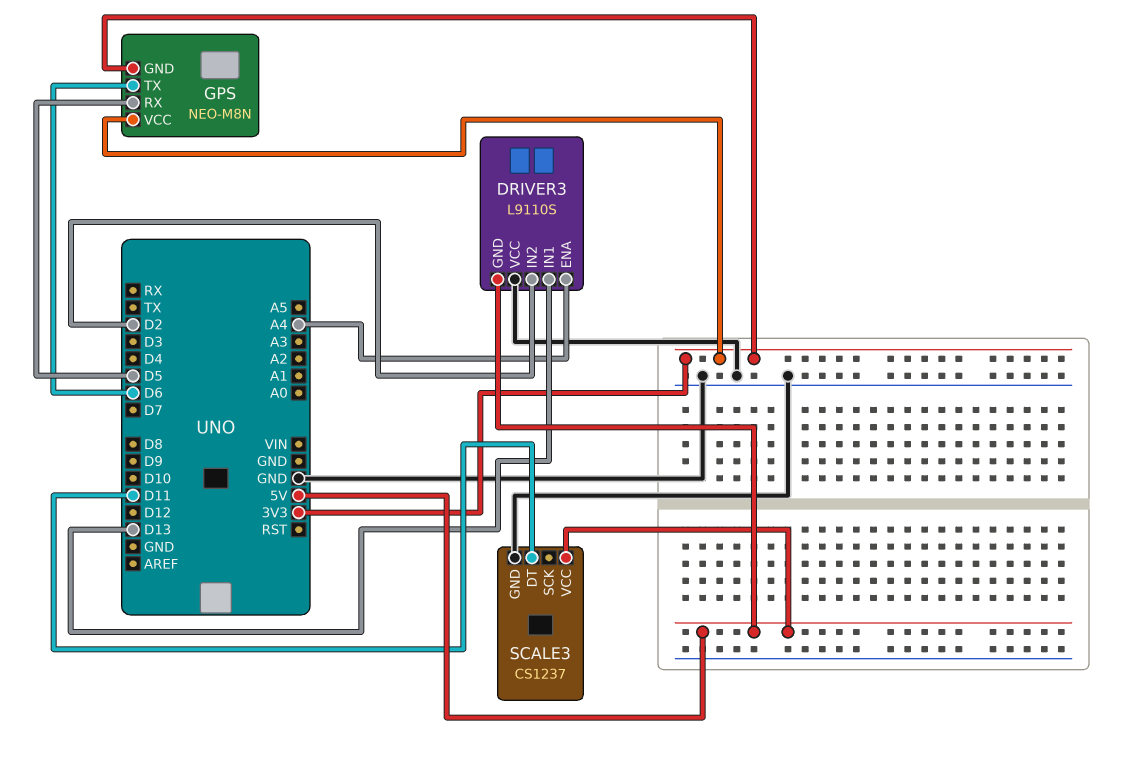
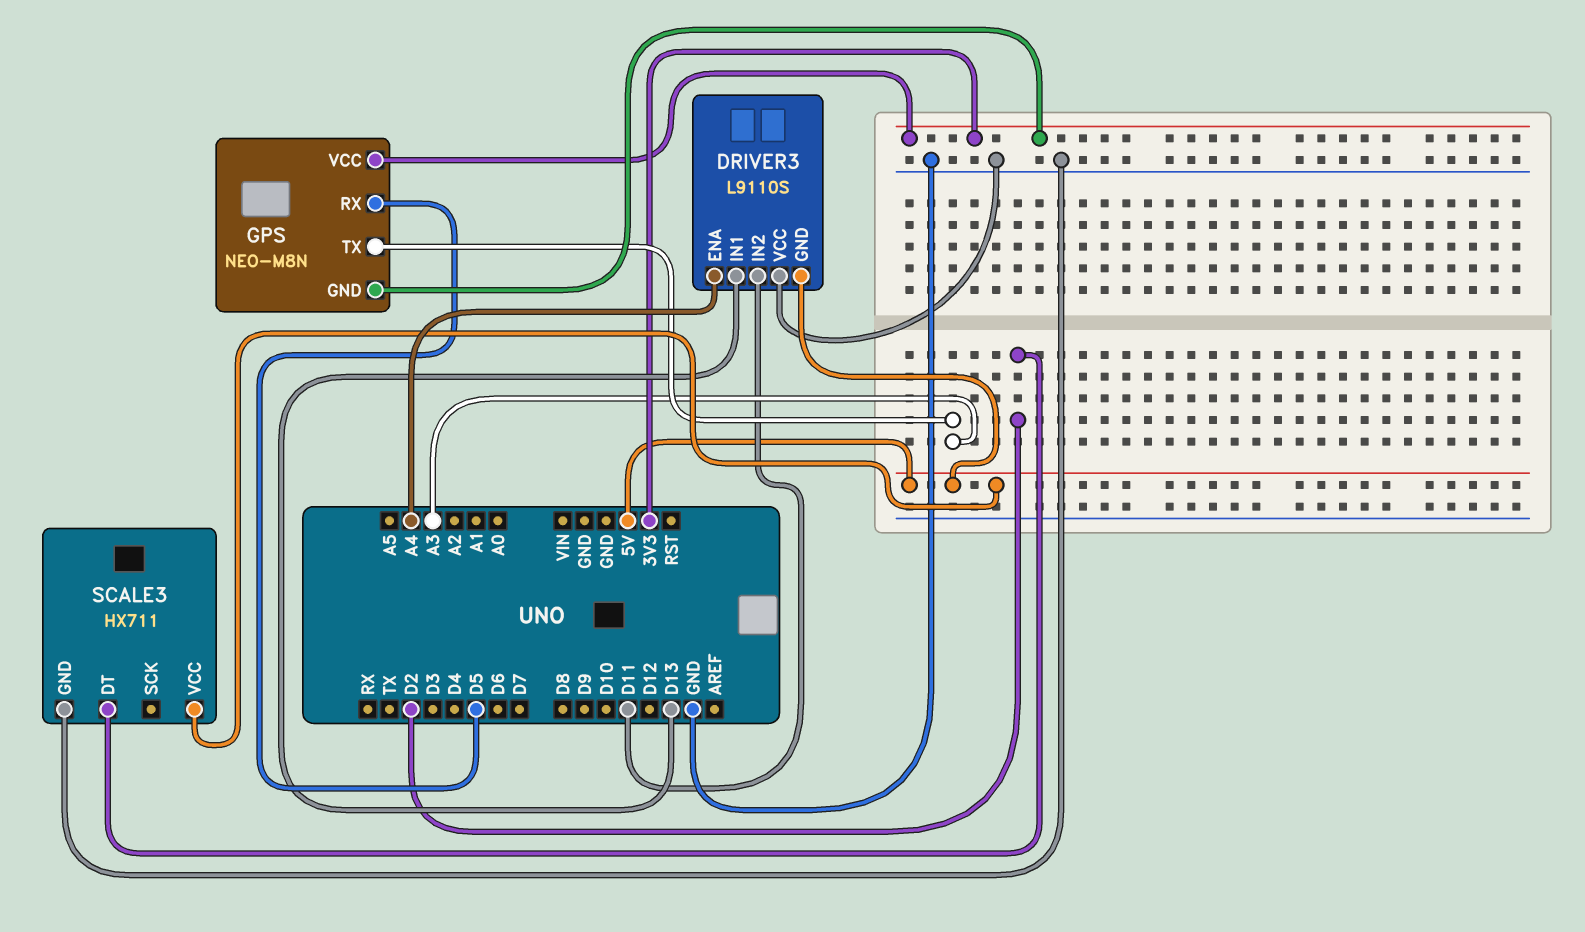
DRIVER3 pin IN2: D2 -> D11
GPS pin TX: D6 -> A3
SCALE3: CS1237 -> HX711
SCALE3 pin DT: D11 -> D2

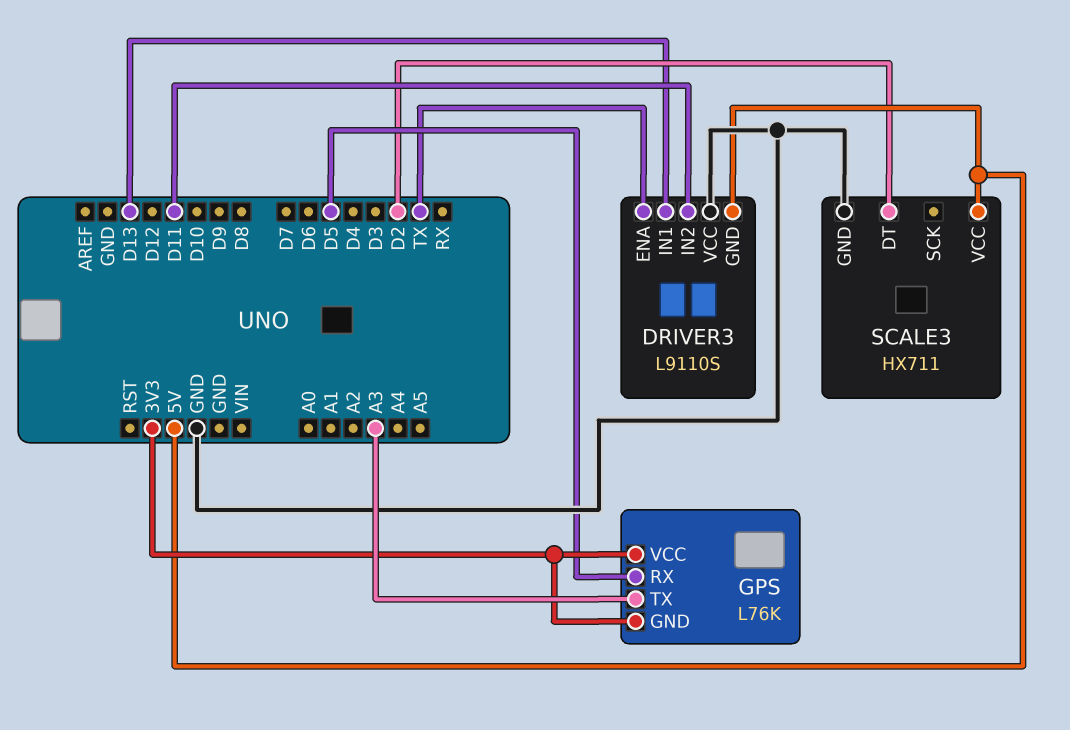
DRIVER3 pin ENA: A4 -> TX
GPS: NEO-M8N -> L76K

